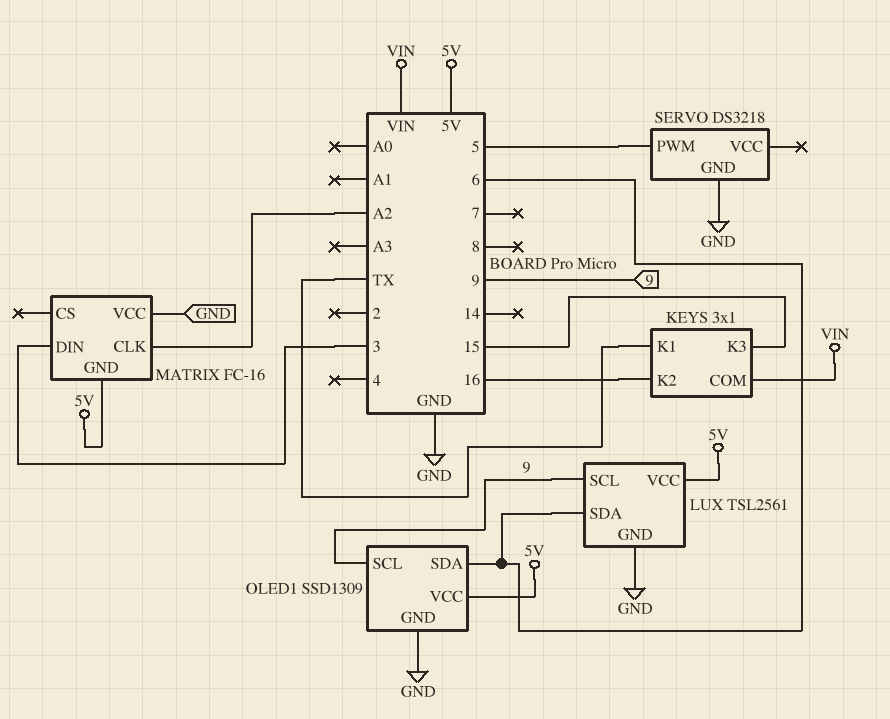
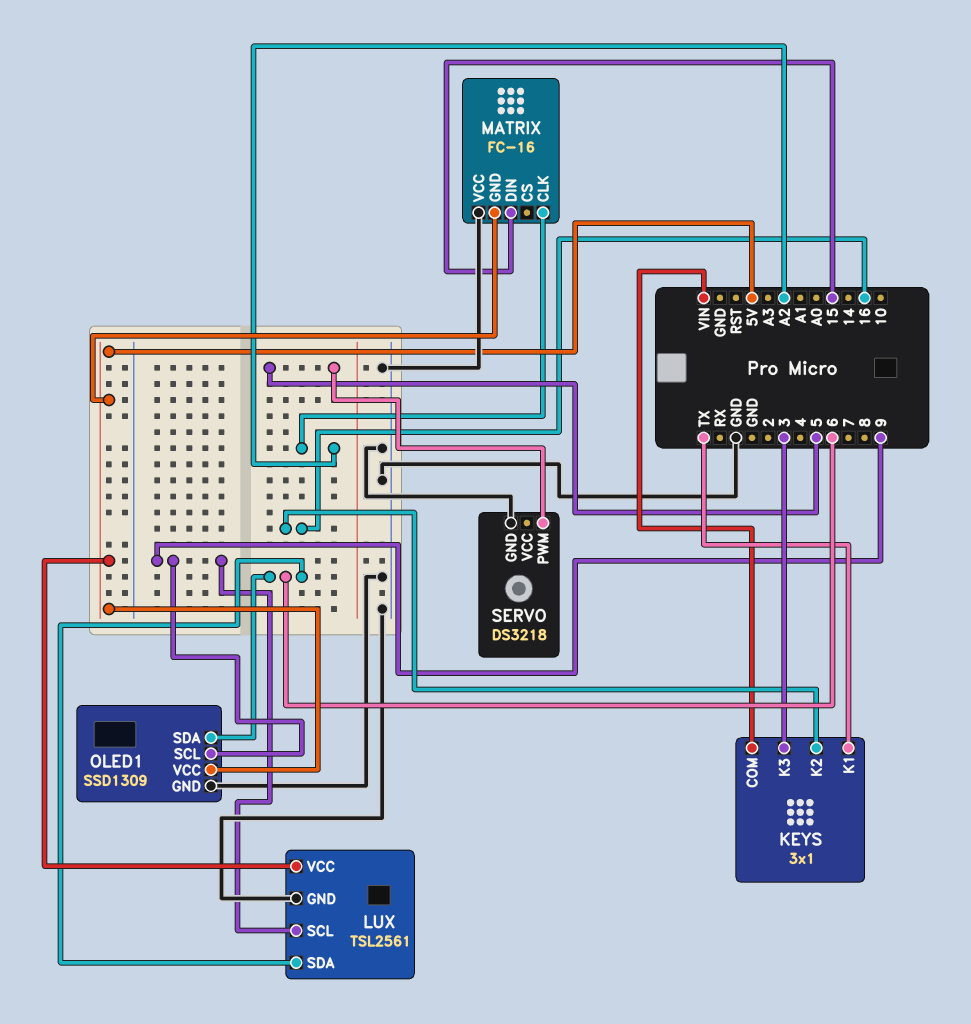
KEYS pin K3: 15 -> 3
MATRIX pin DIN: 3 -> 15

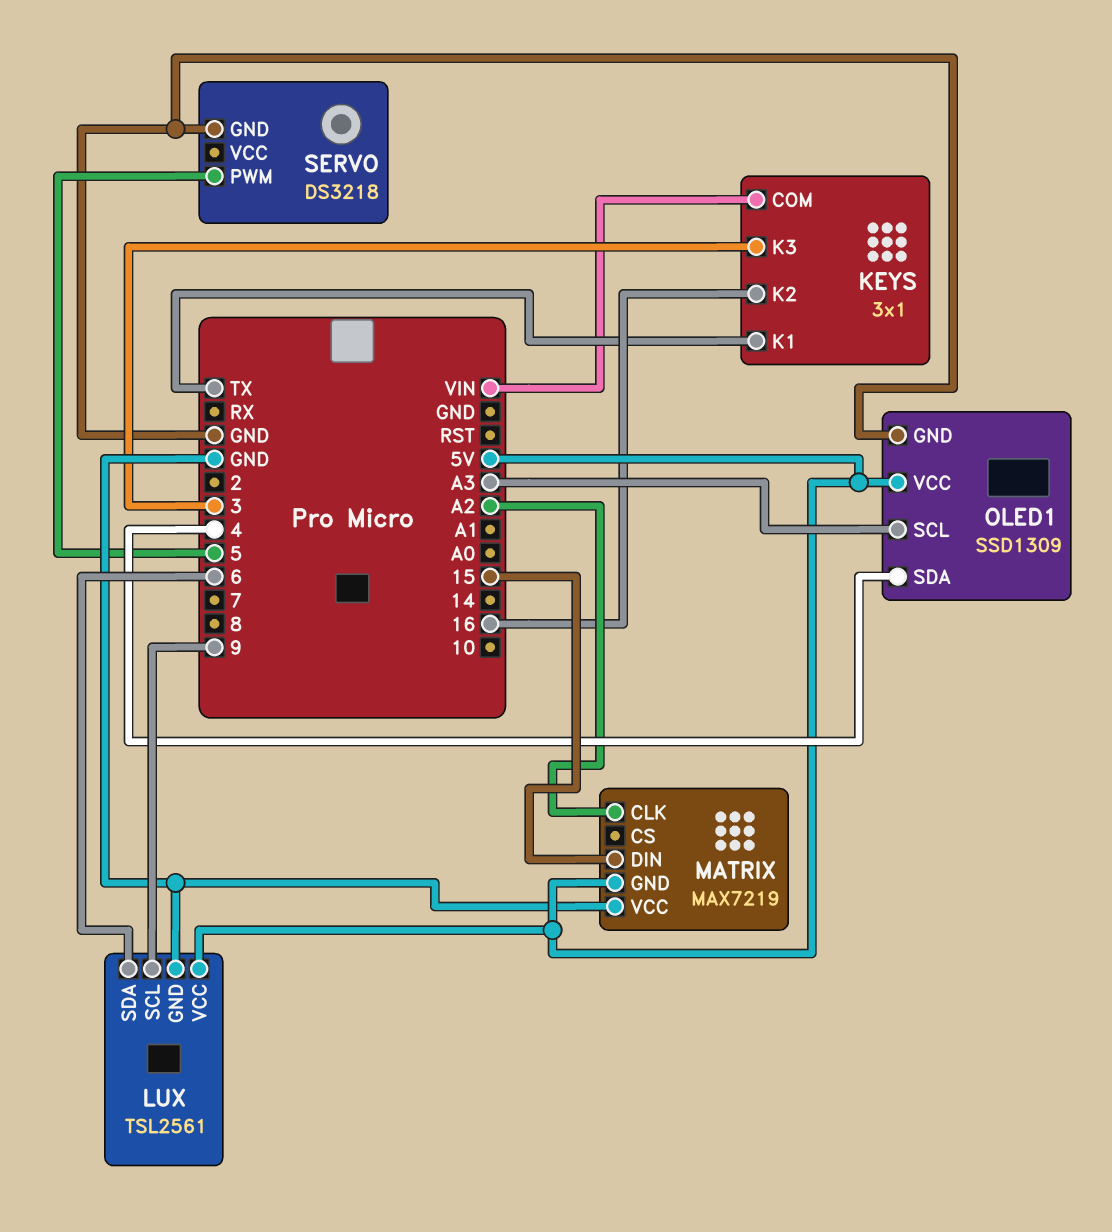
MATRIX: FC-16 -> MAX7219
OLED1 pin SCL: 9 -> A3
OLED1 pin SDA: 6 -> 4

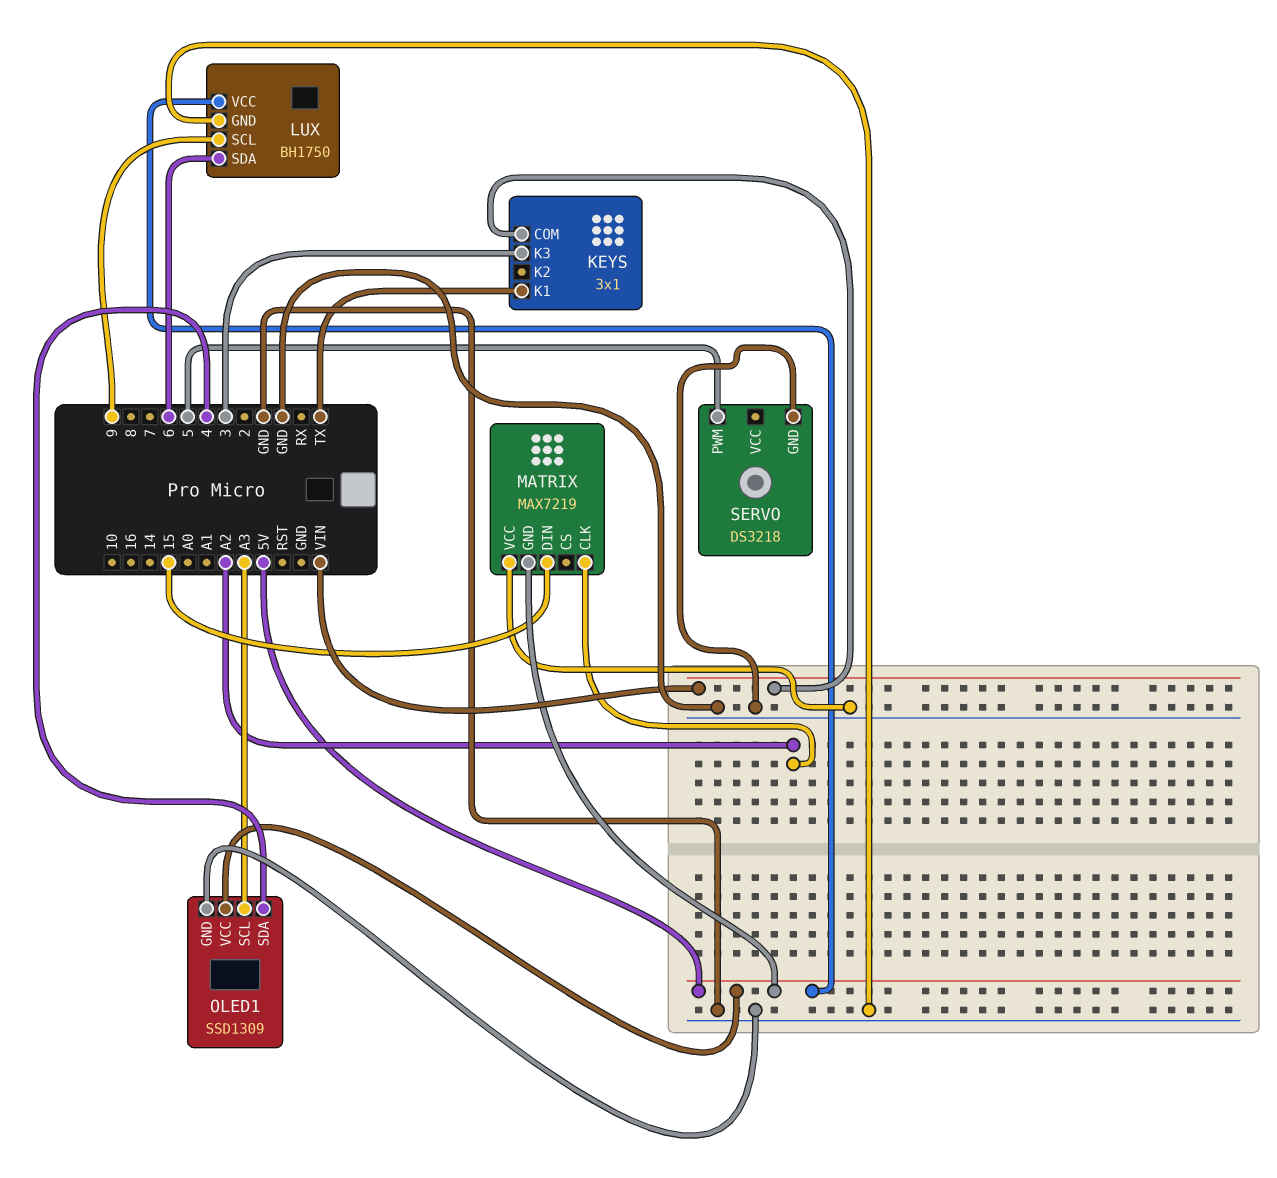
KEYS pin K2: 16 -> none
LUX: TSL2561 -> BH1750

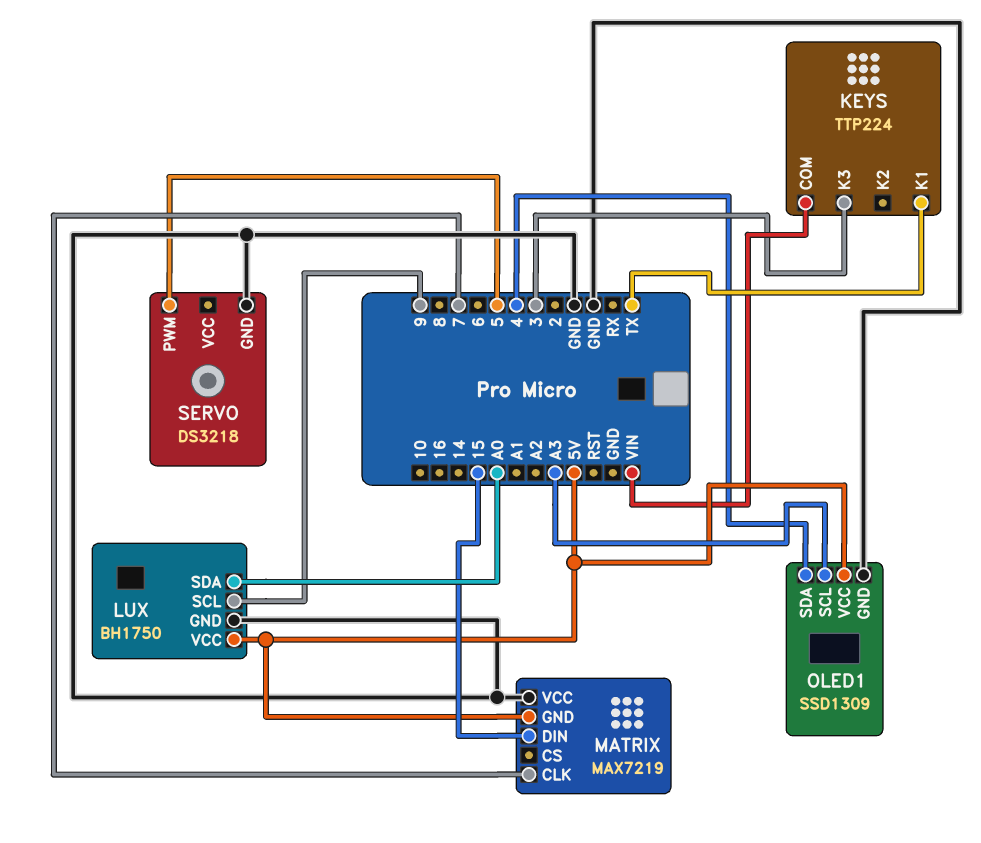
KEYS: 3x1 -> TTP224
LUX pin SDA: 6 -> A0
MATRIX pin CLK: A2 -> 7

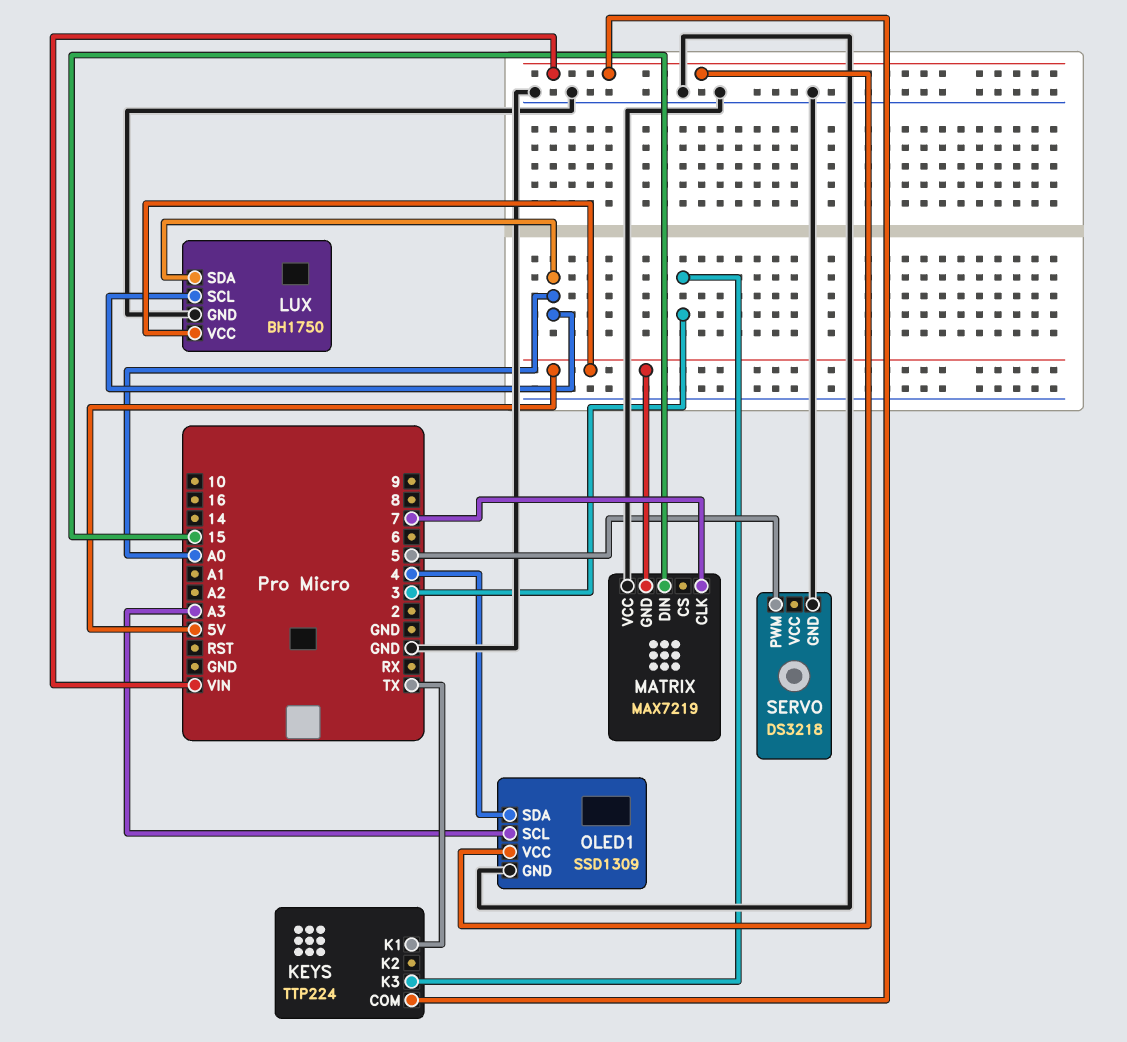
LUX pin SCL: 9 -> A0
OLED1 pin VCC: 5V -> VIN

